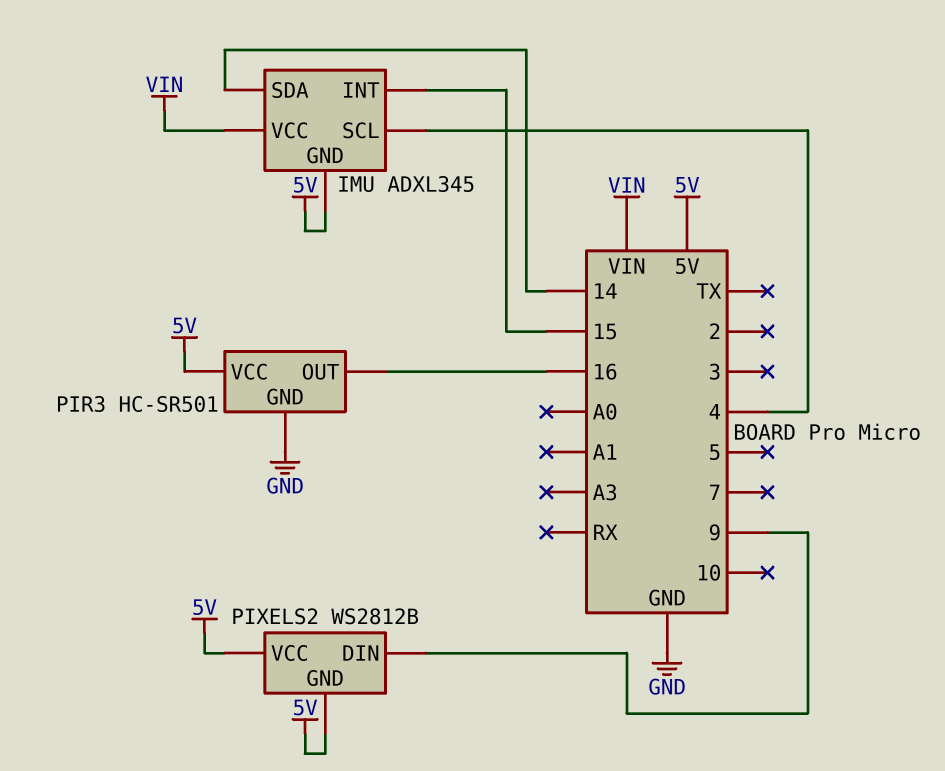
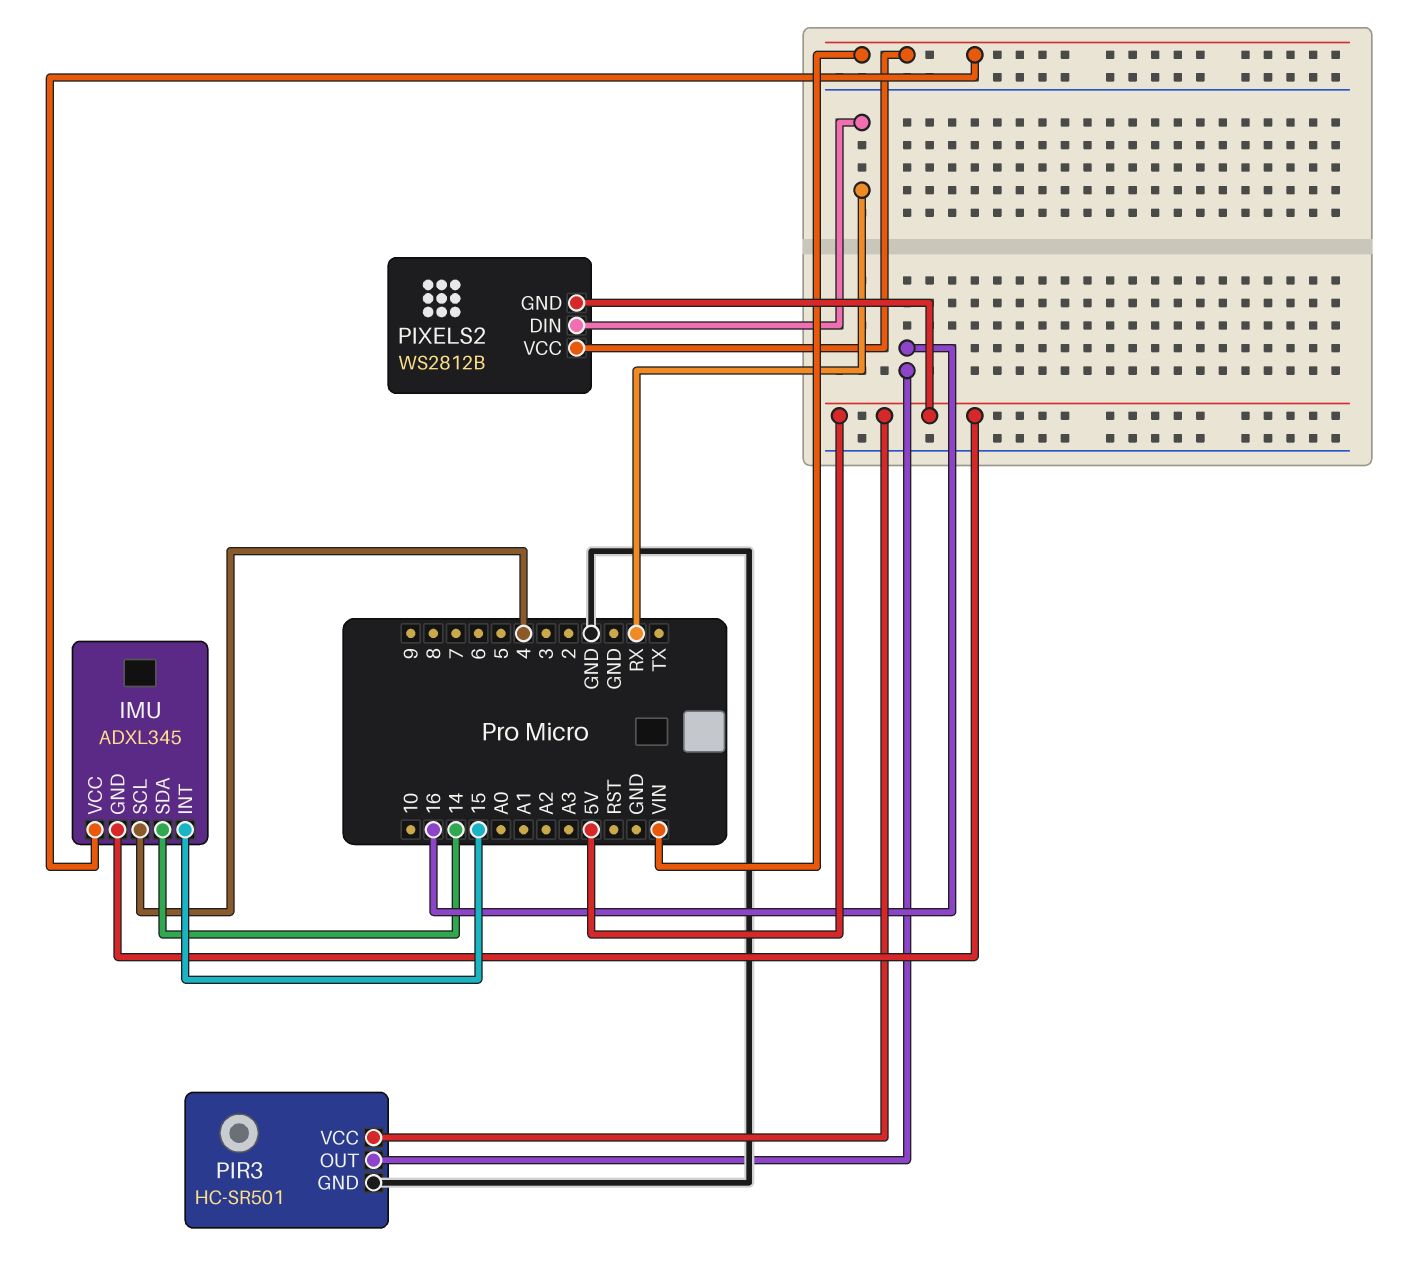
PIXELS2 pin DIN: 9 -> RX
PIXELS2 pin VCC: 5V -> VIN

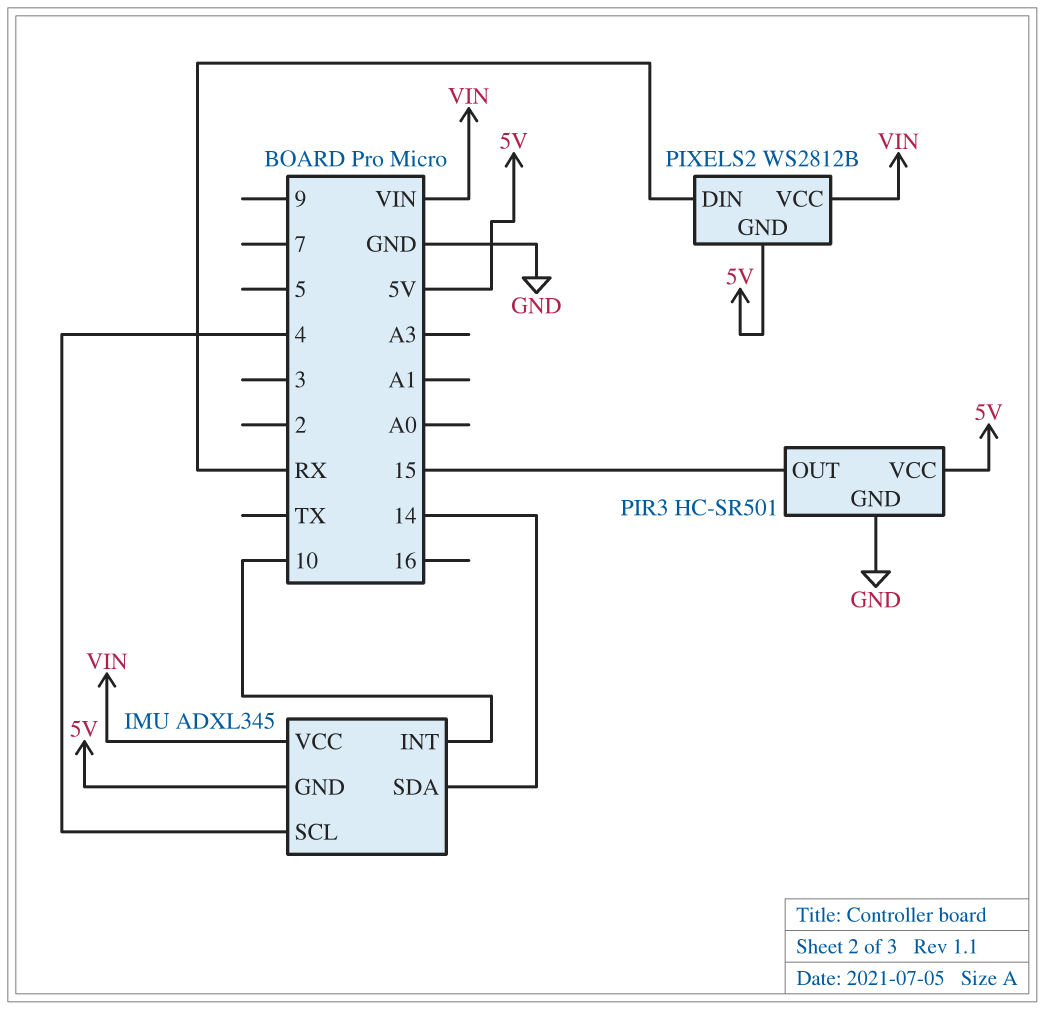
IMU pin INT: 15 -> 10
PIR3 pin OUT: 16 -> 15

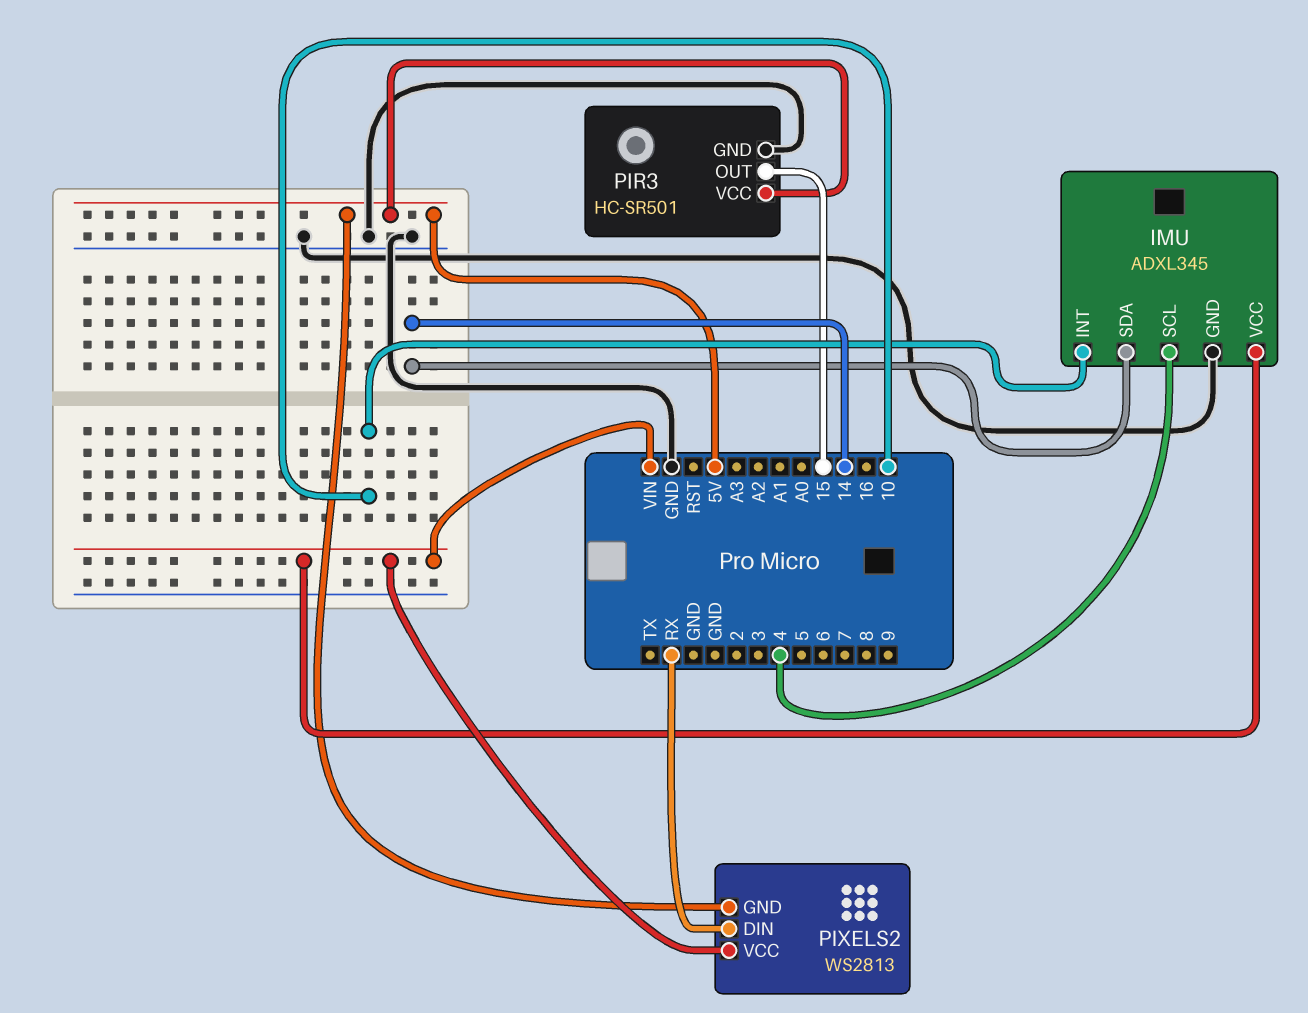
IMU pin GND: 5V -> GND
PIXELS2: WS2812B -> WS2813

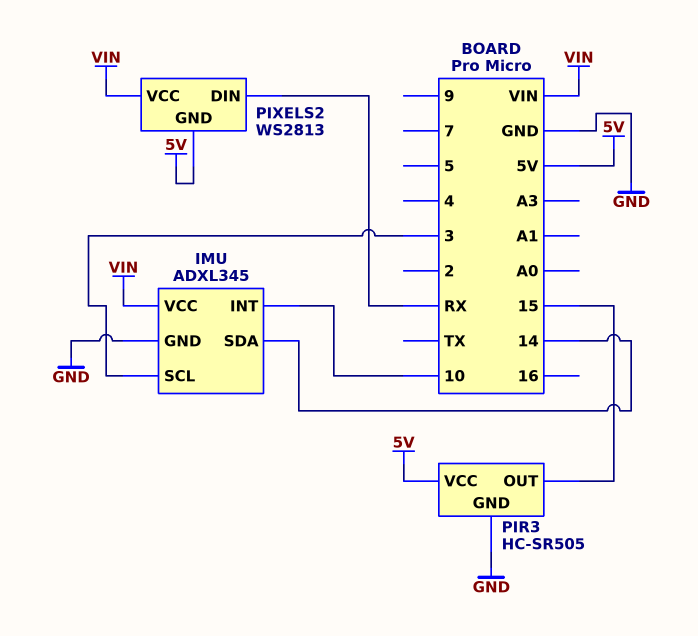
IMU pin SCL: 4 -> 3
PIR3: HC-SR501 -> HC-SR505

